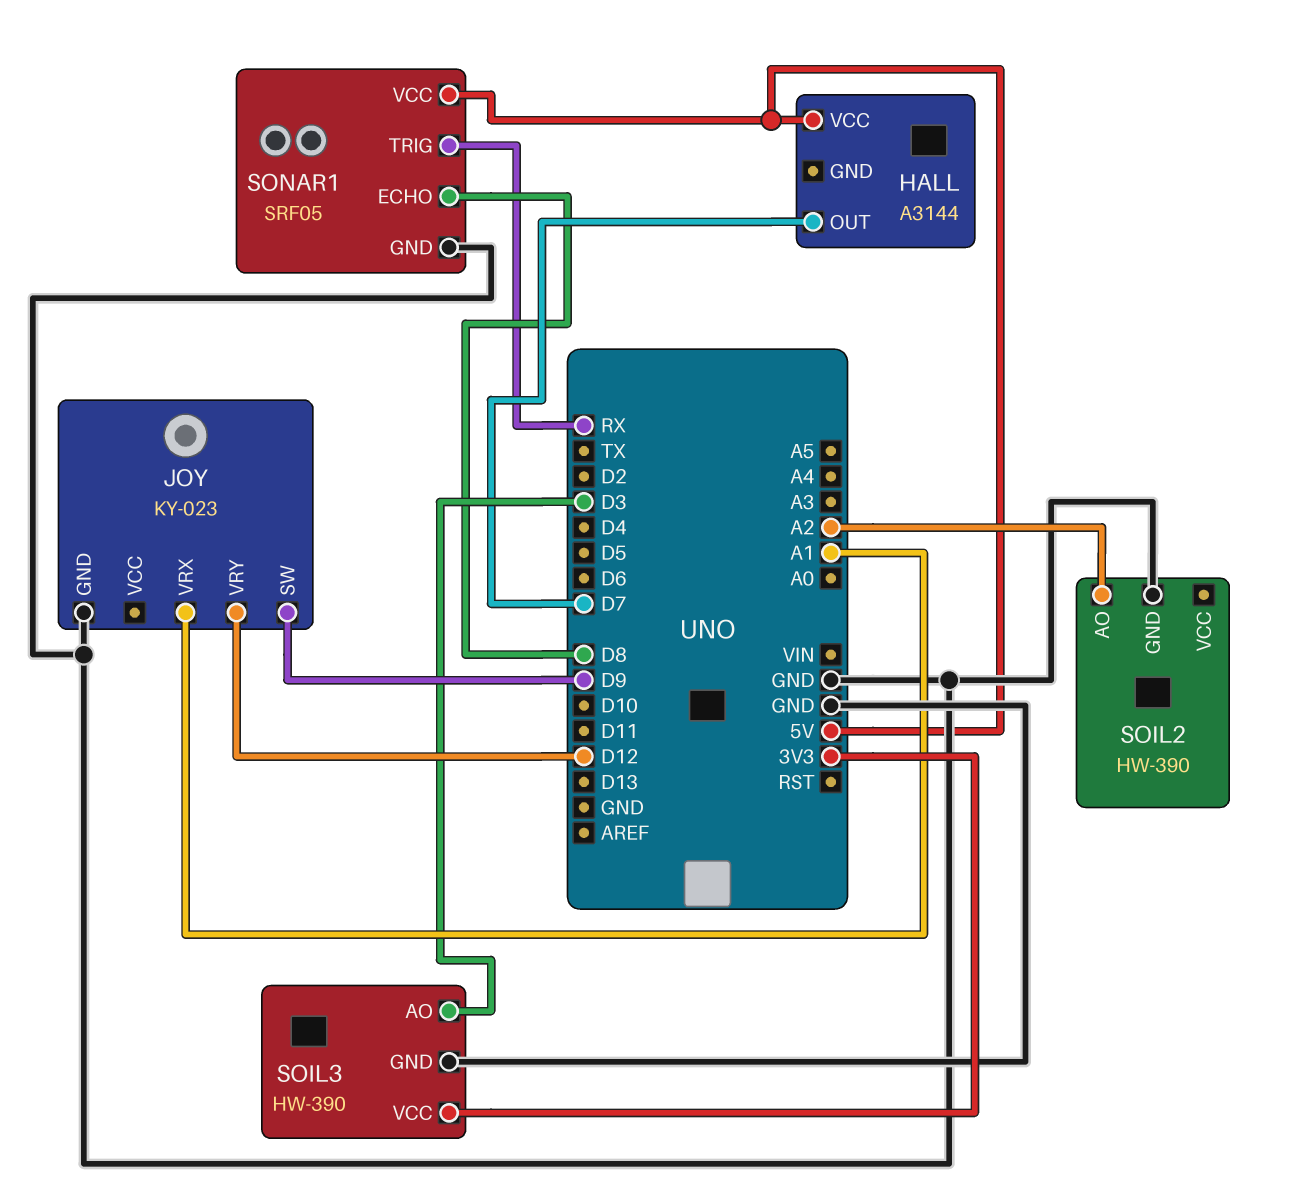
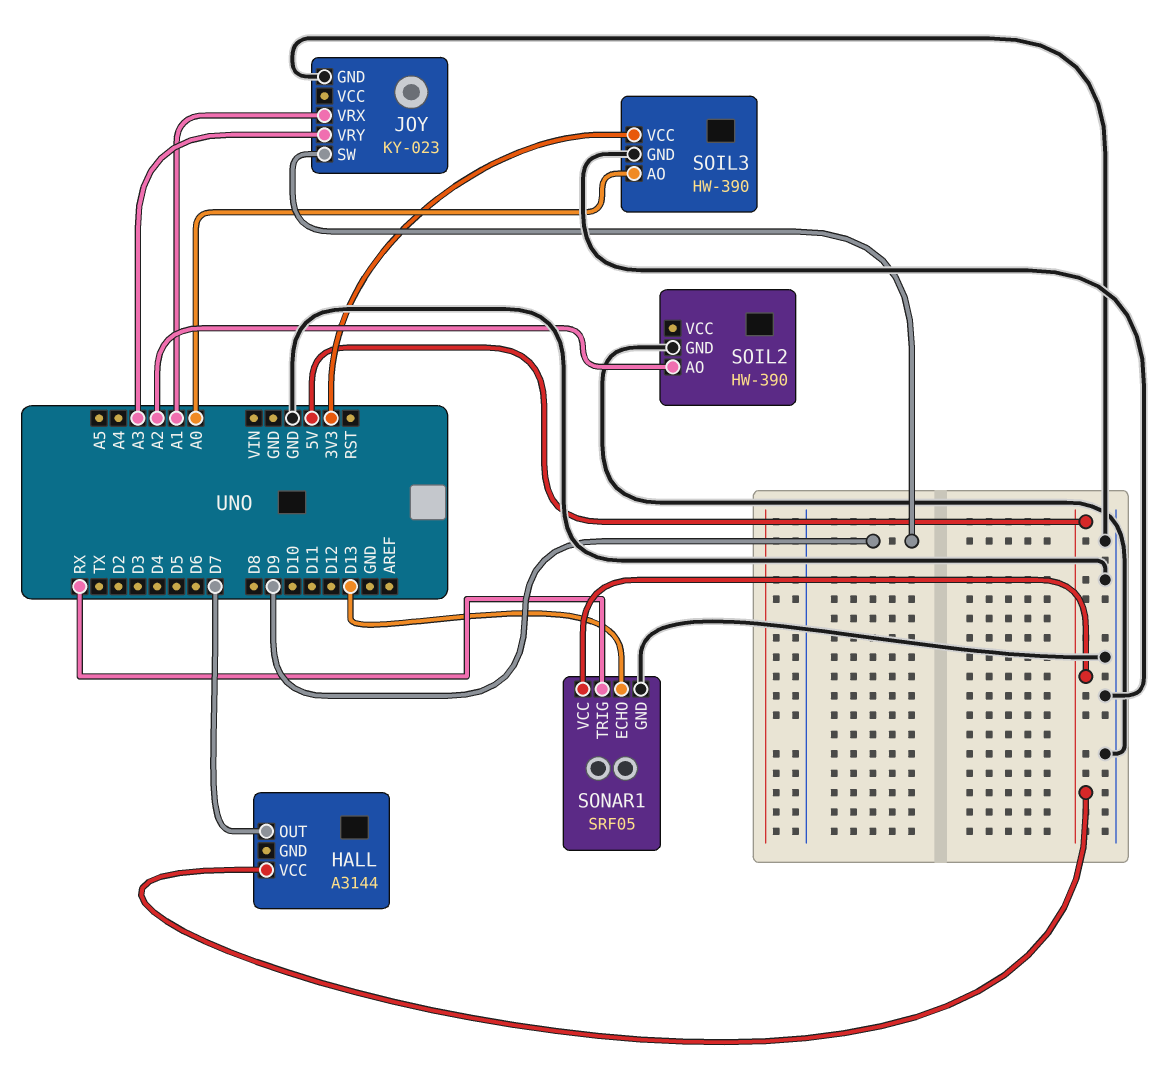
JOY pin VRY: D12 -> A3
SOIL3 pin AO: D3 -> A0
SONAR1 pin ECHO: D8 -> D13

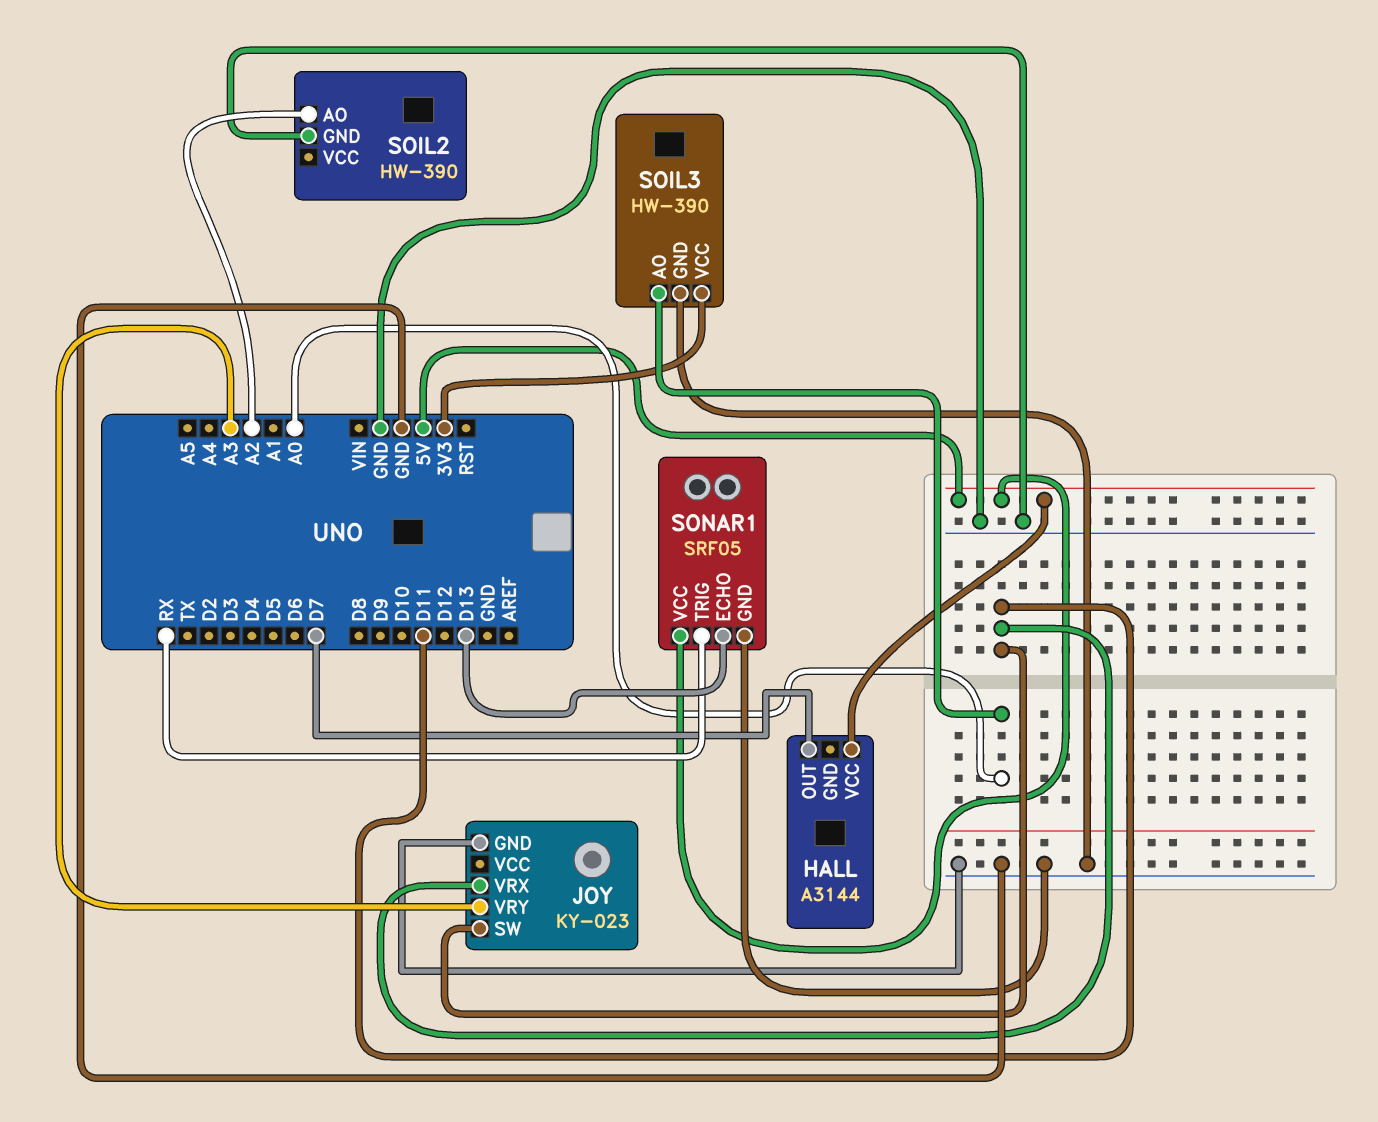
JOY pin SW: D9 -> D11
JOY pin VRX: A1 -> D11

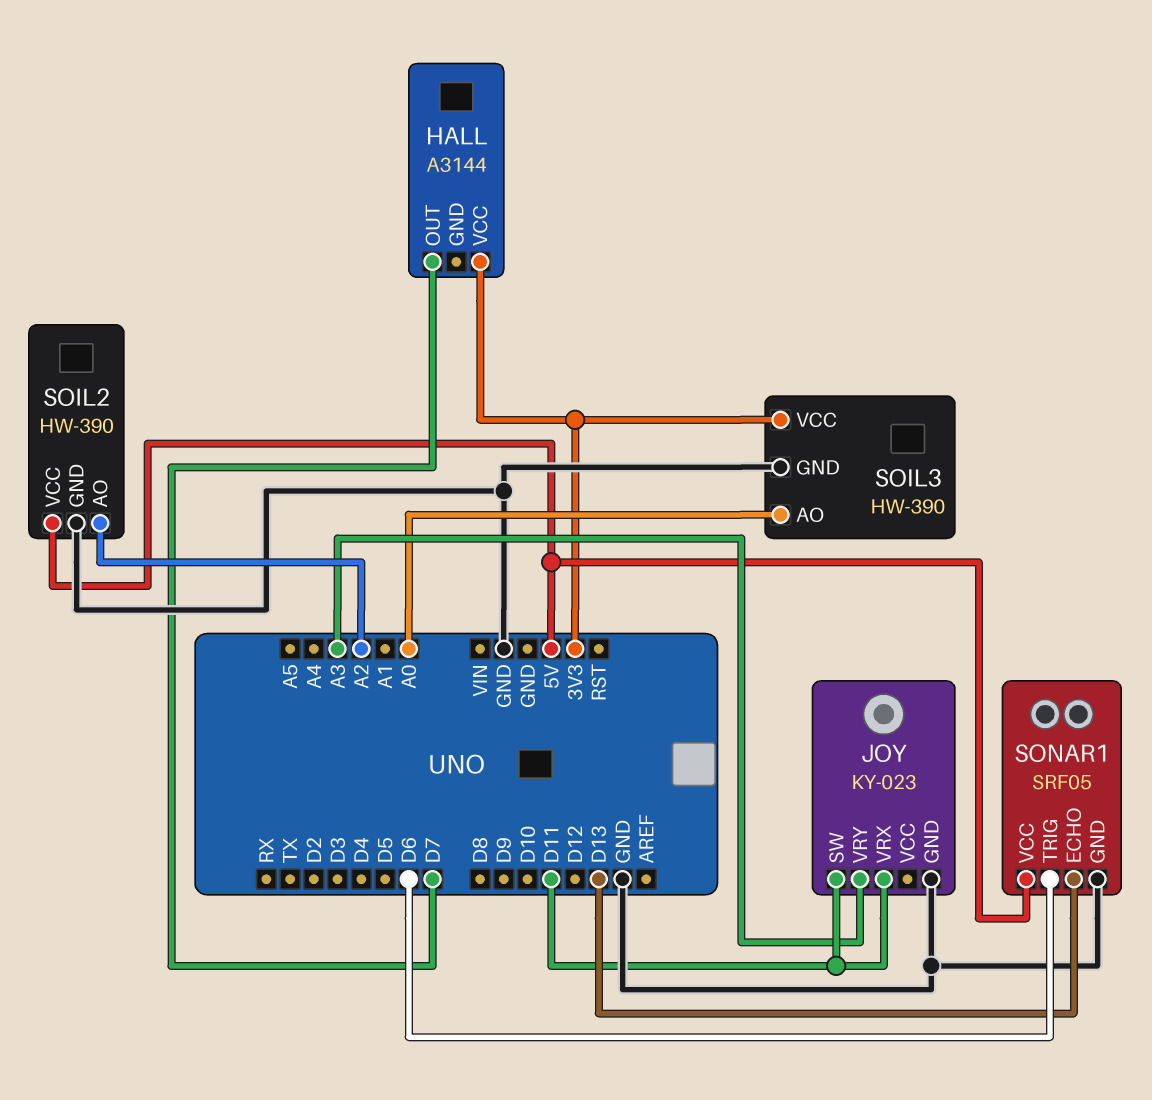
HALL pin VCC: 5V -> 3V3
SOIL2 pin VCC: none -> 5V
SONAR1 pin TRIG: RX -> D6

